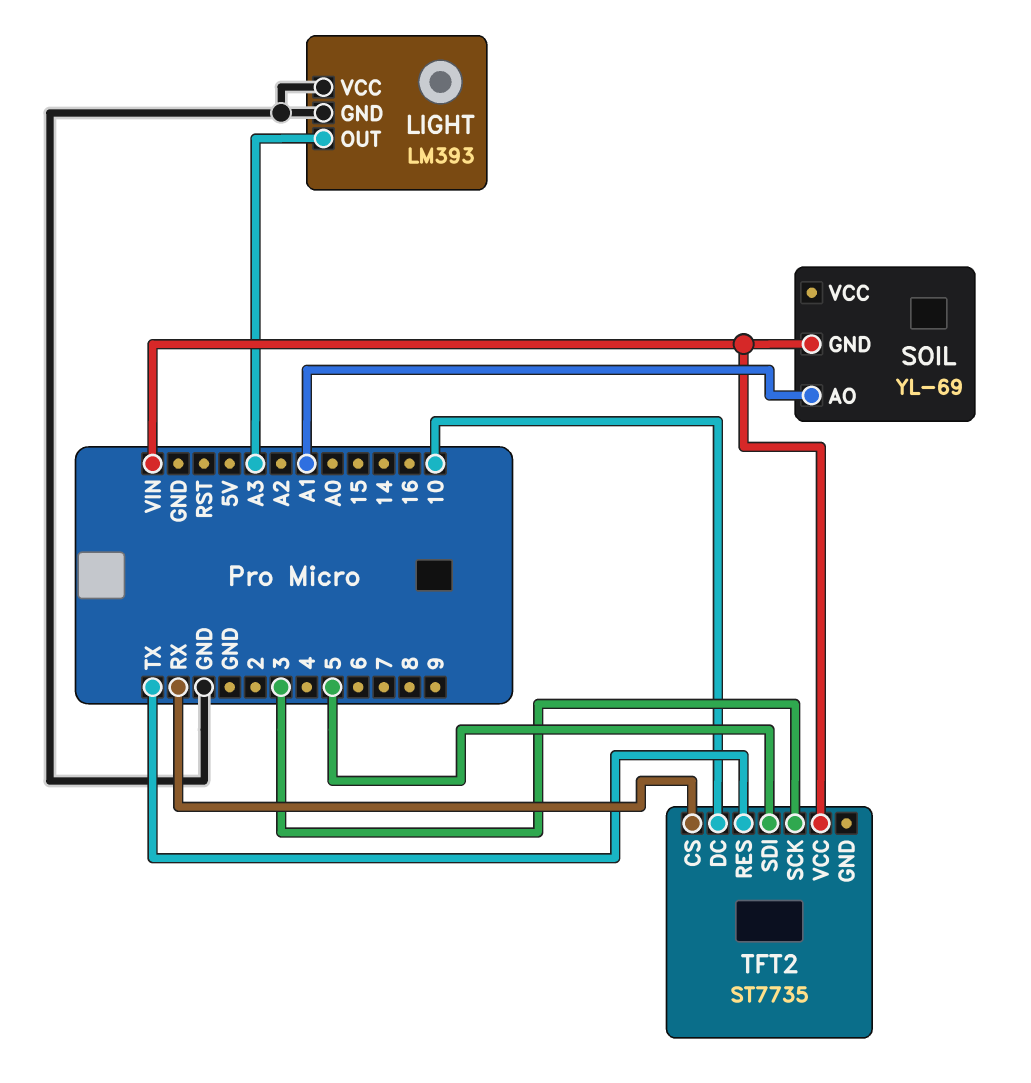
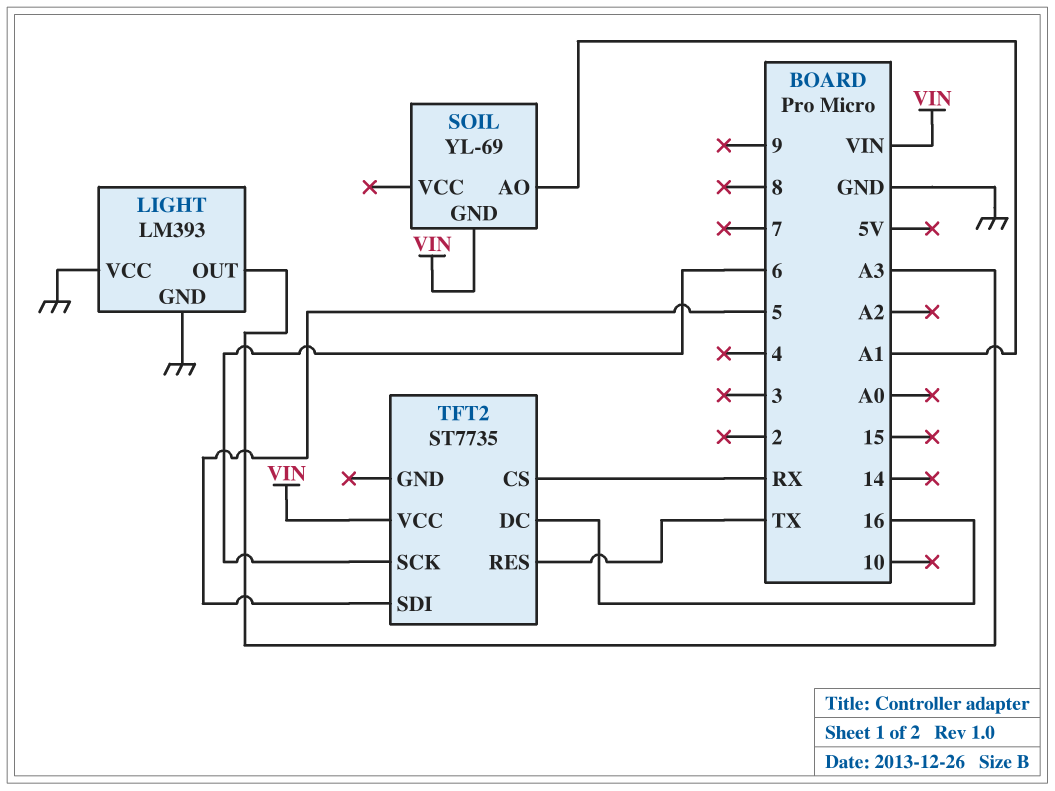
TFT2 pin DC: 10 -> 16
TFT2 pin SCK: 3 -> 6

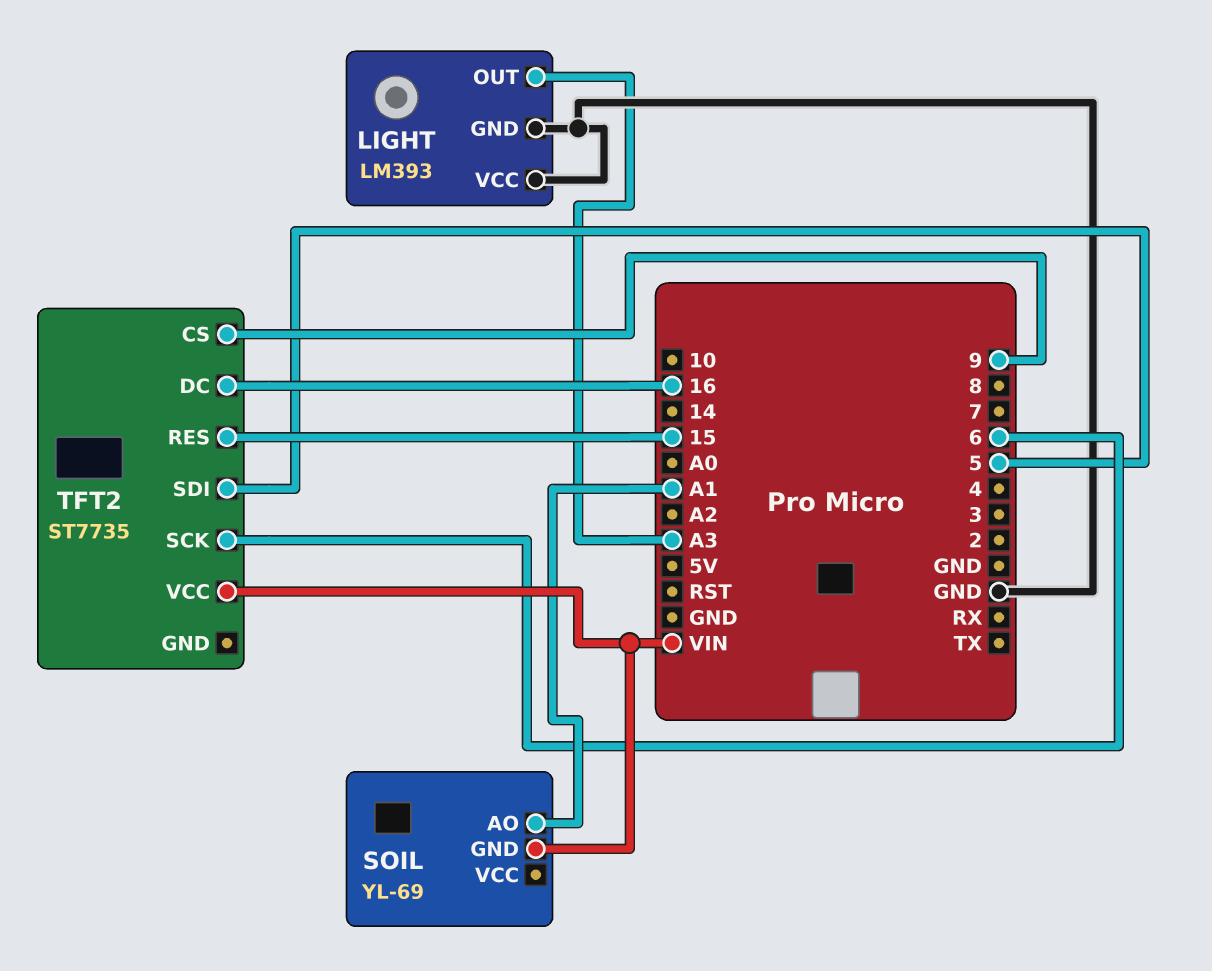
TFT2 pin CS: RX -> 9
TFT2 pin RES: TX -> 15

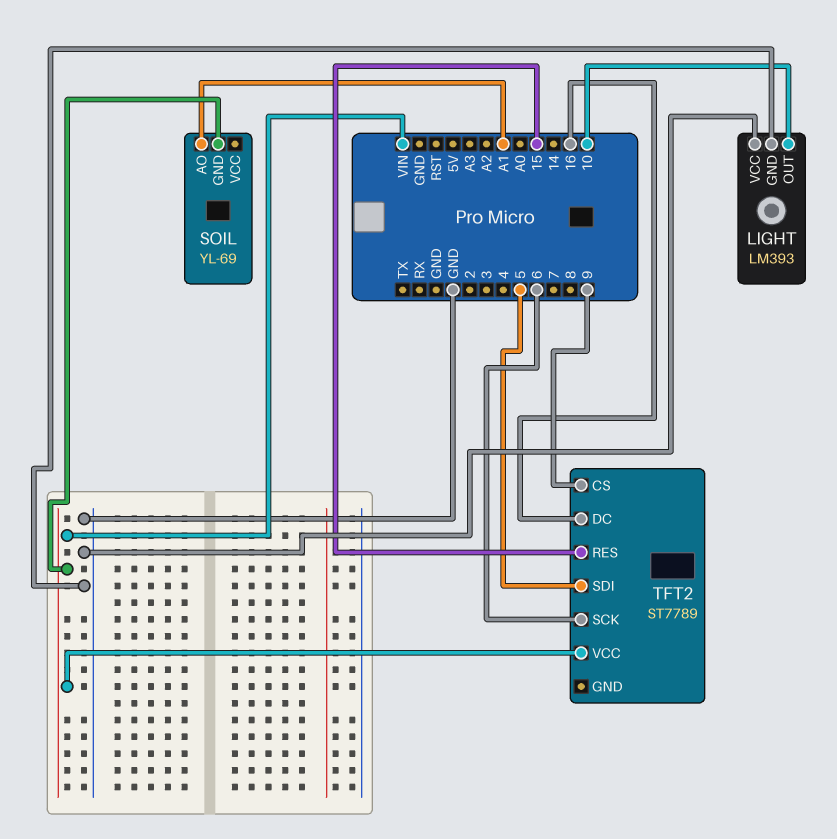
LIGHT pin OUT: A3 -> 10
TFT2: ST7735 -> ST7789

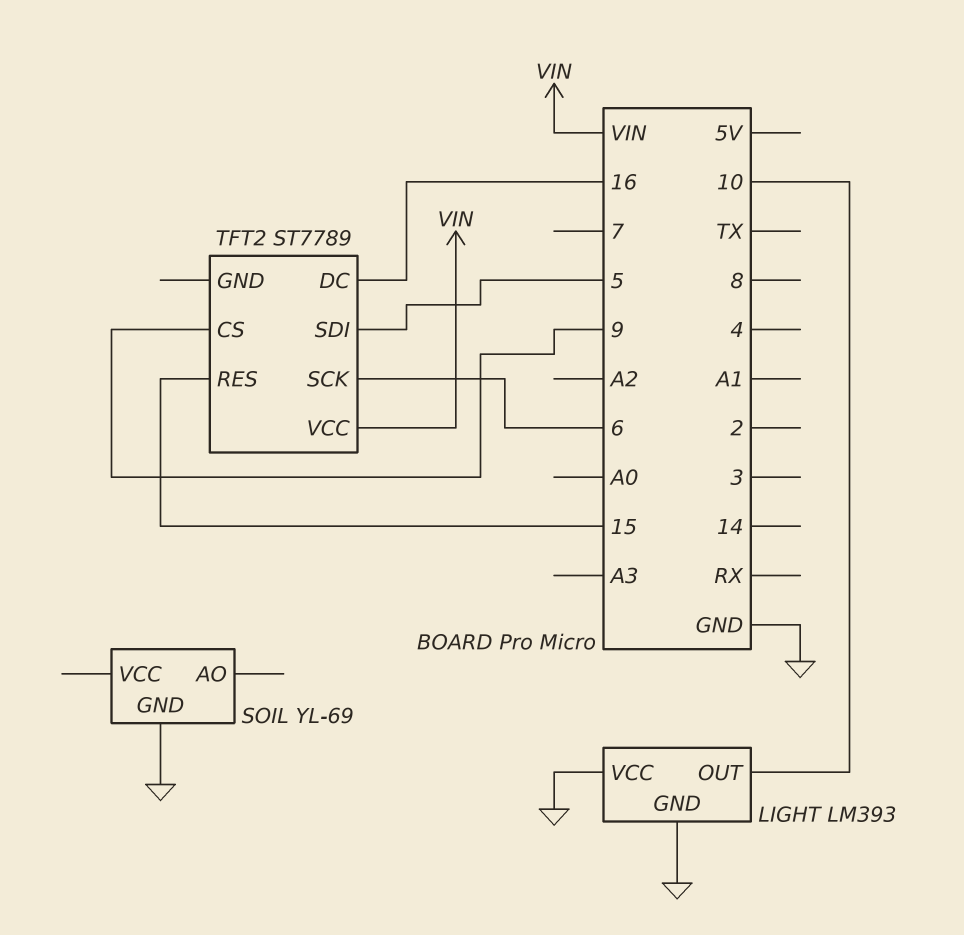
SOIL pin AO: A1 -> none
SOIL pin GND: VIN -> GND

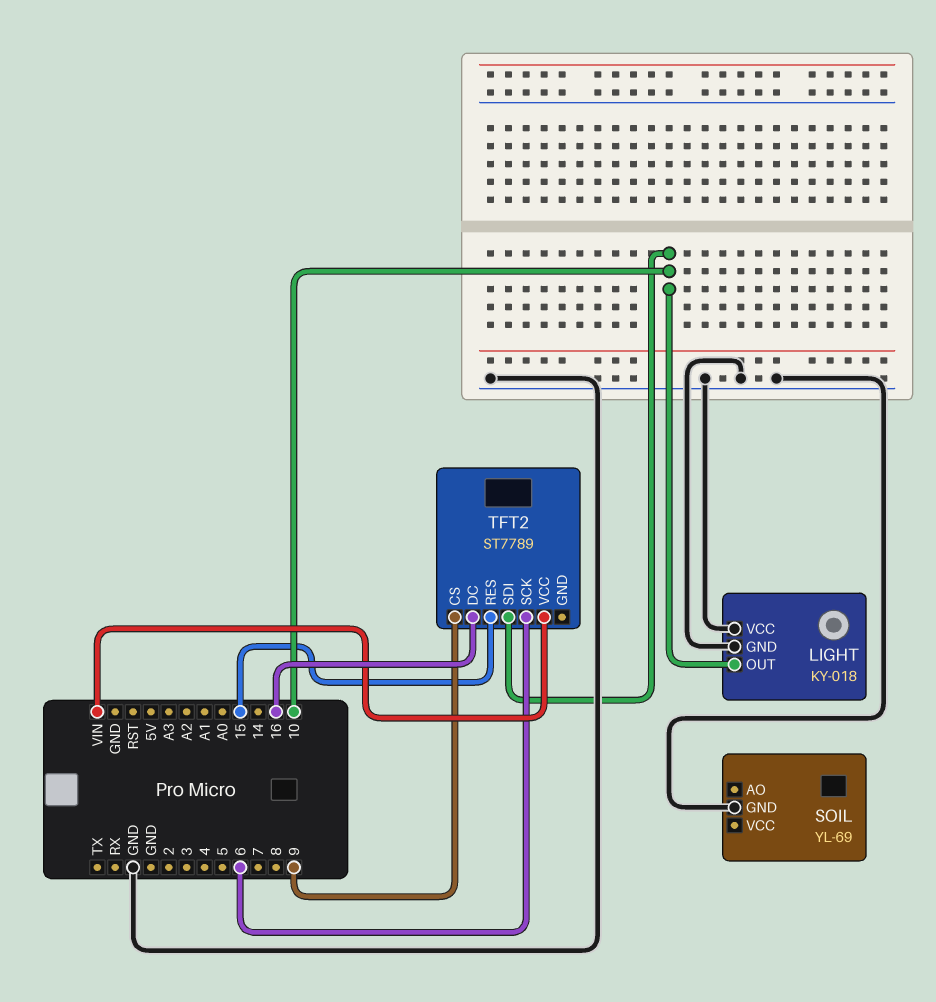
LIGHT: LM393 -> KY-018
TFT2 pin SDI: 5 -> 10

